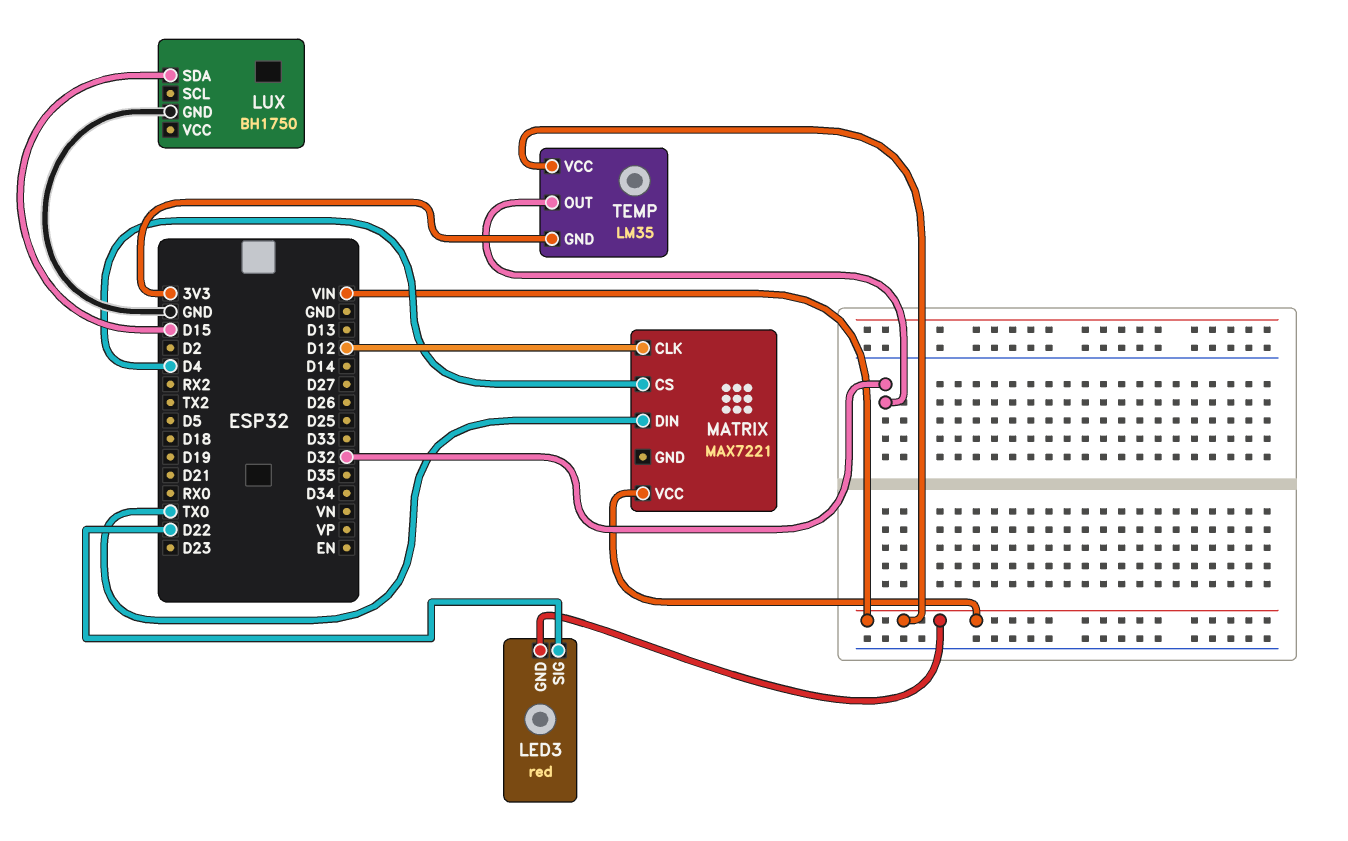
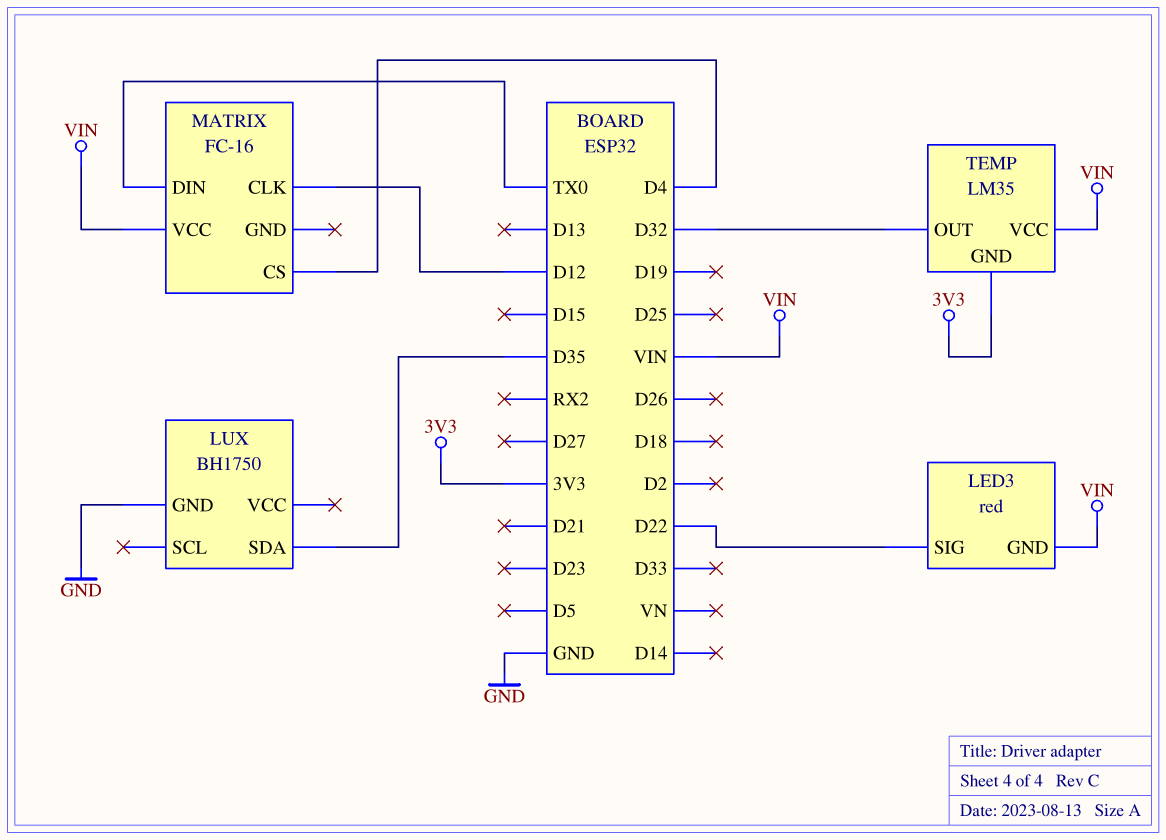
LUX pin SDA: D15 -> D35
MATRIX: MAX7221 -> FC-16

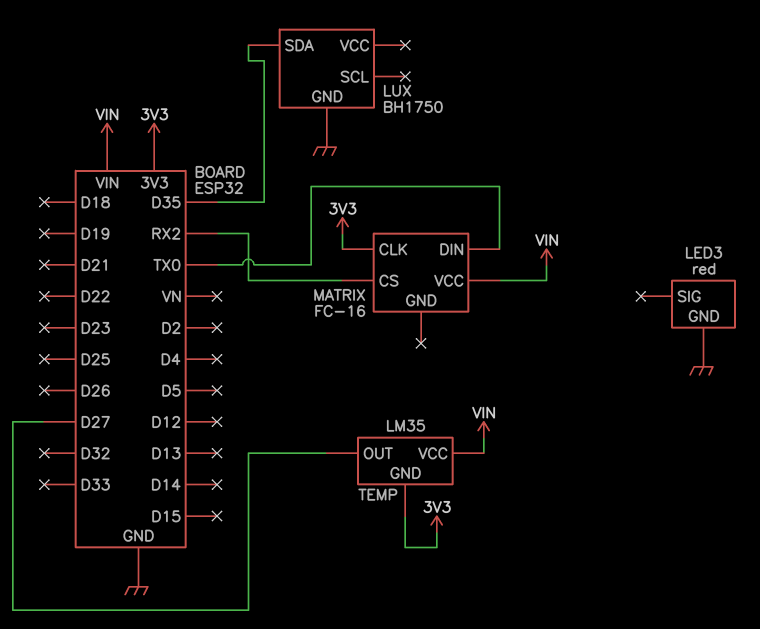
LED3 pin GND: VIN -> GND
LED3 pin SIG: D22 -> none
MATRIX pin CLK: D12 -> 3V3
MATRIX pin CS: D4 -> RX2
TEMP pin OUT: D32 -> D27

